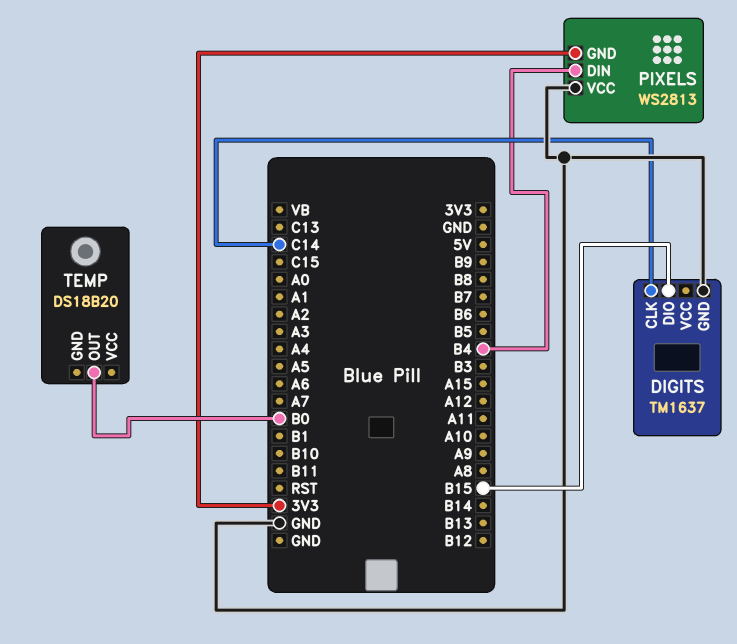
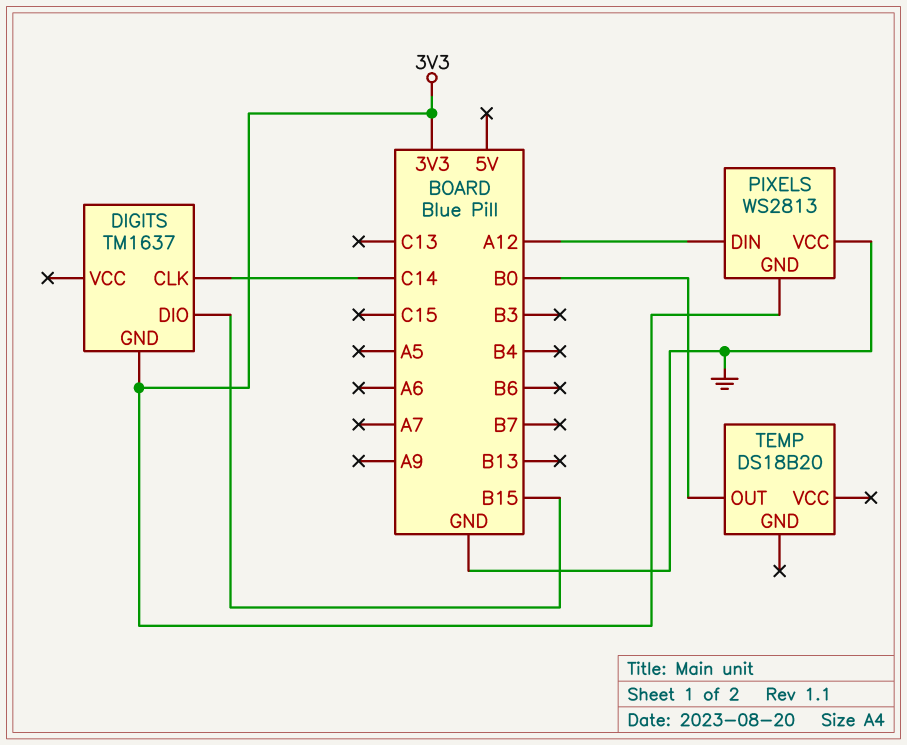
DIGITS pin GND: GND -> 3V3
PIXELS pin DIN: B4 -> A12

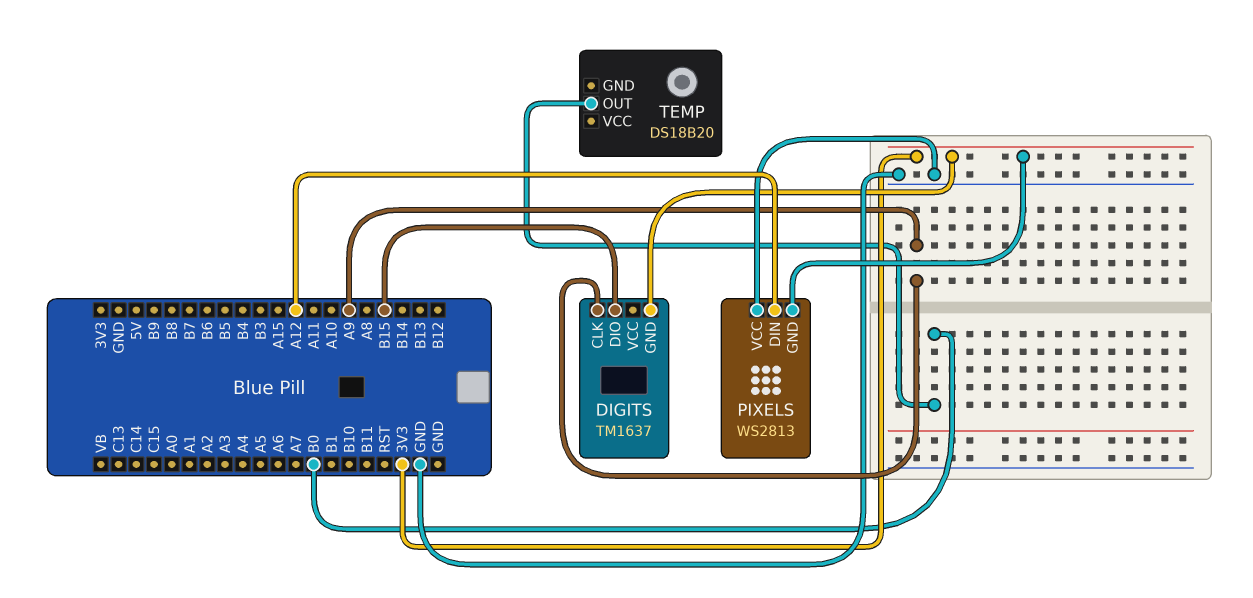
DIGITS pin CLK: C14 -> A9

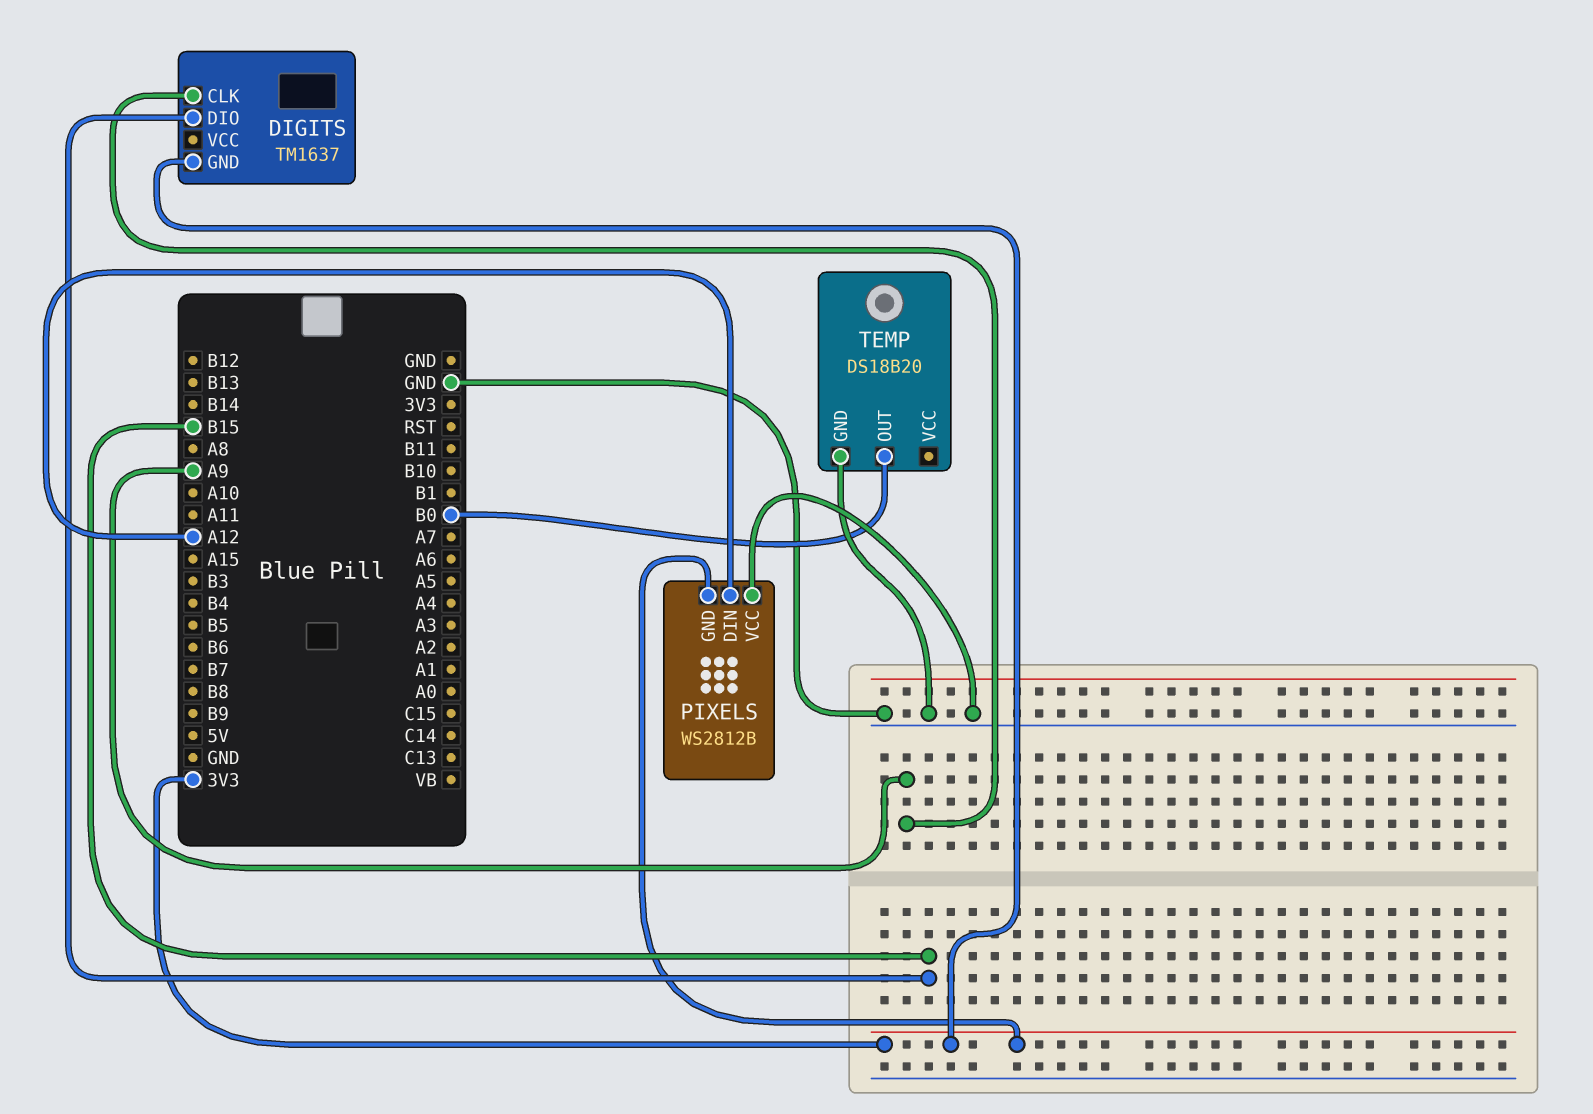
PIXELS: WS2813 -> WS2812B
TEMP pin GND: none -> GND

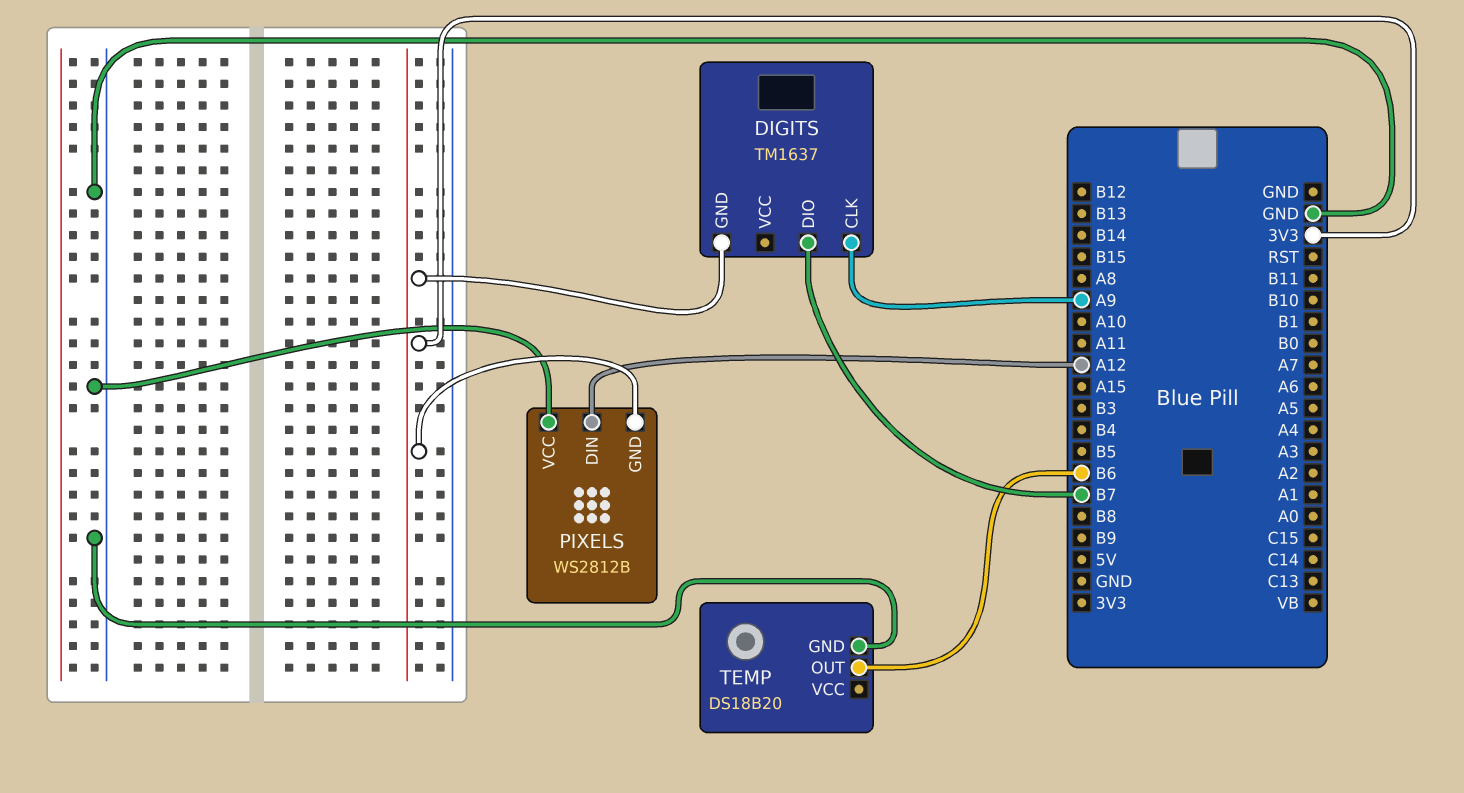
DIGITS pin DIO: B15 -> B7
TEMP pin OUT: B0 -> B6

